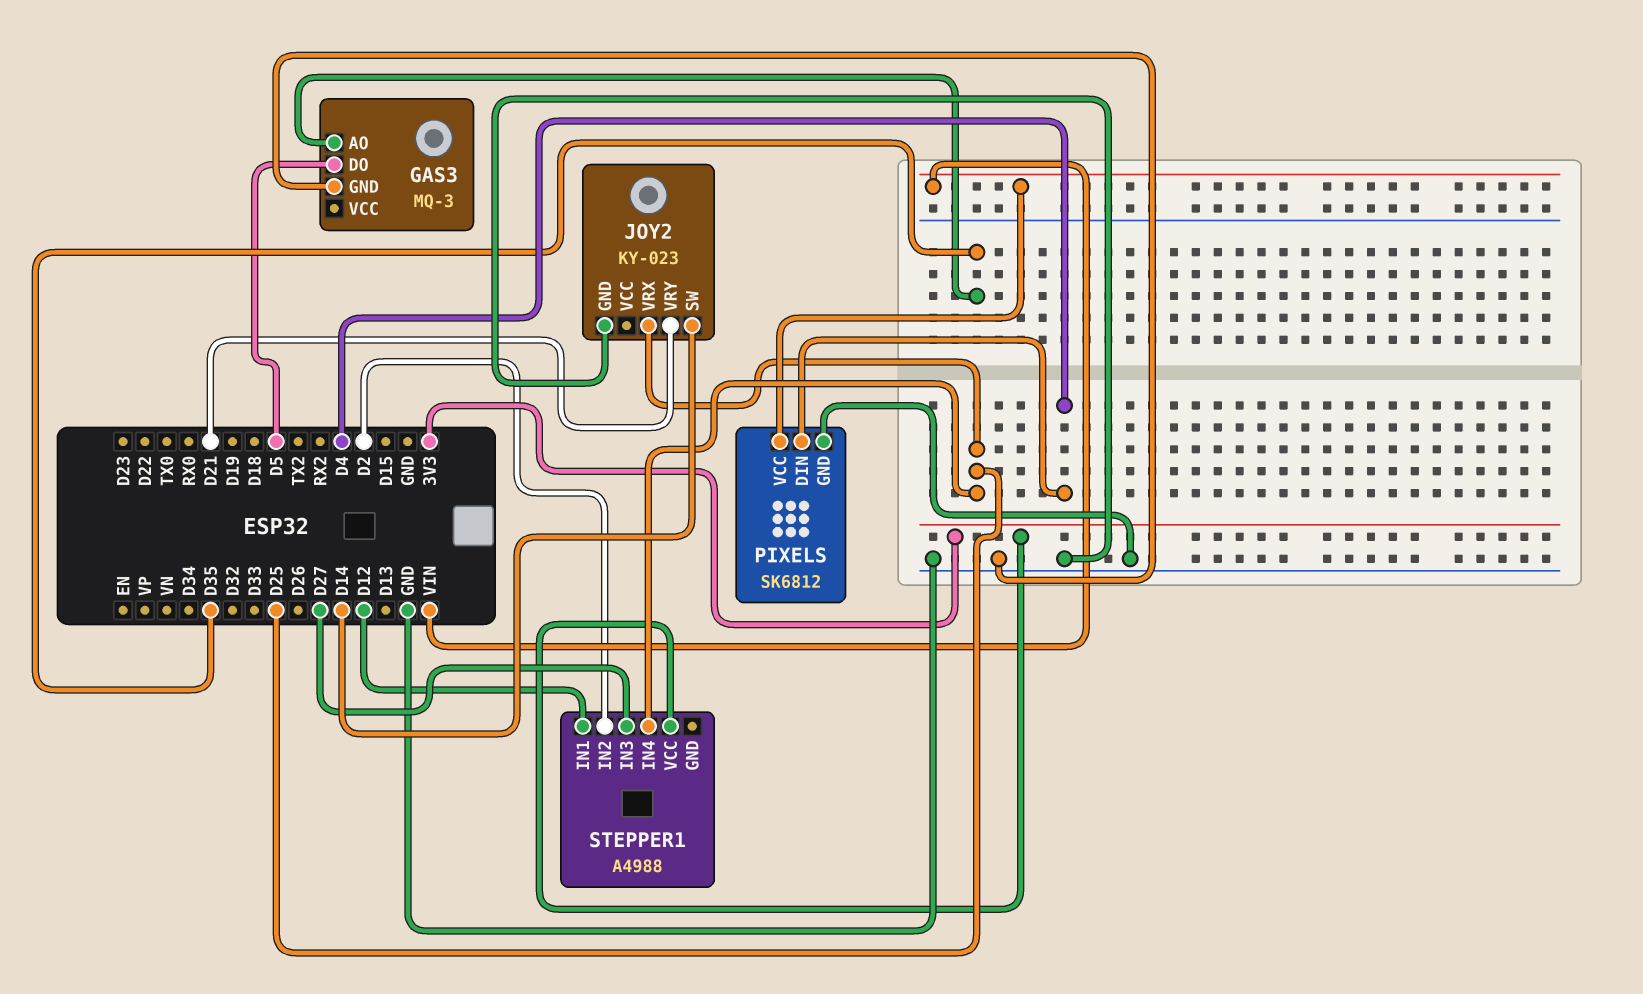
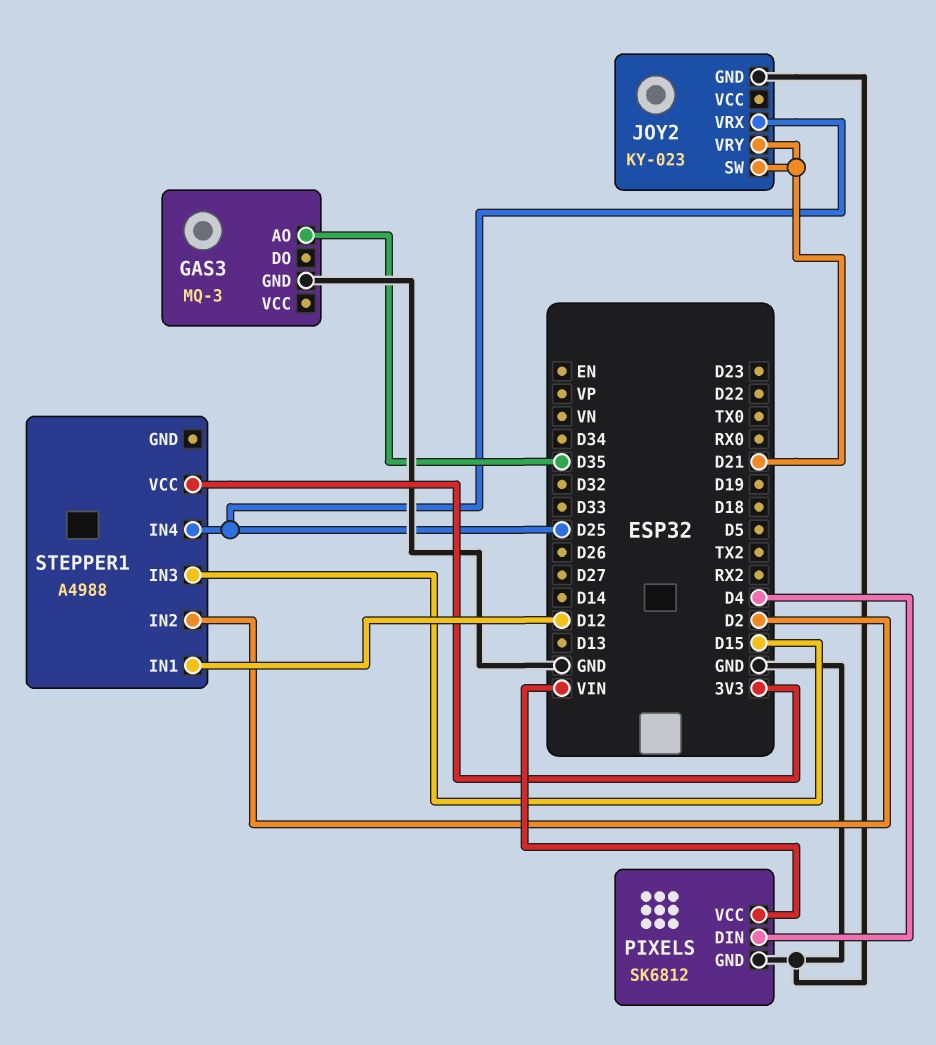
GAS3 pin DO: D5 -> none
JOY2 pin SW: D14 -> D21
STEPPER1 pin IN3: D27 -> D15

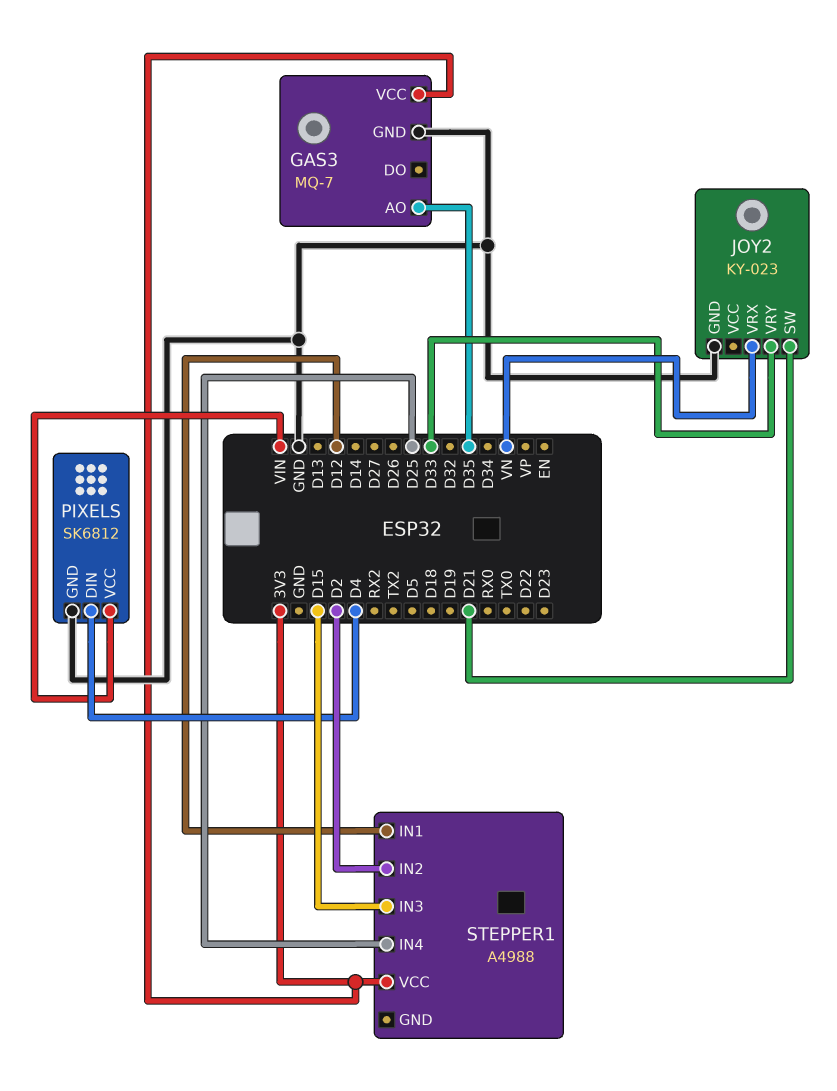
GAS3: MQ-3 -> MQ-7
GAS3 pin VCC: none -> 3V3
JOY2 pin VRX: D25 -> VN
JOY2 pin VRY: D21 -> D33

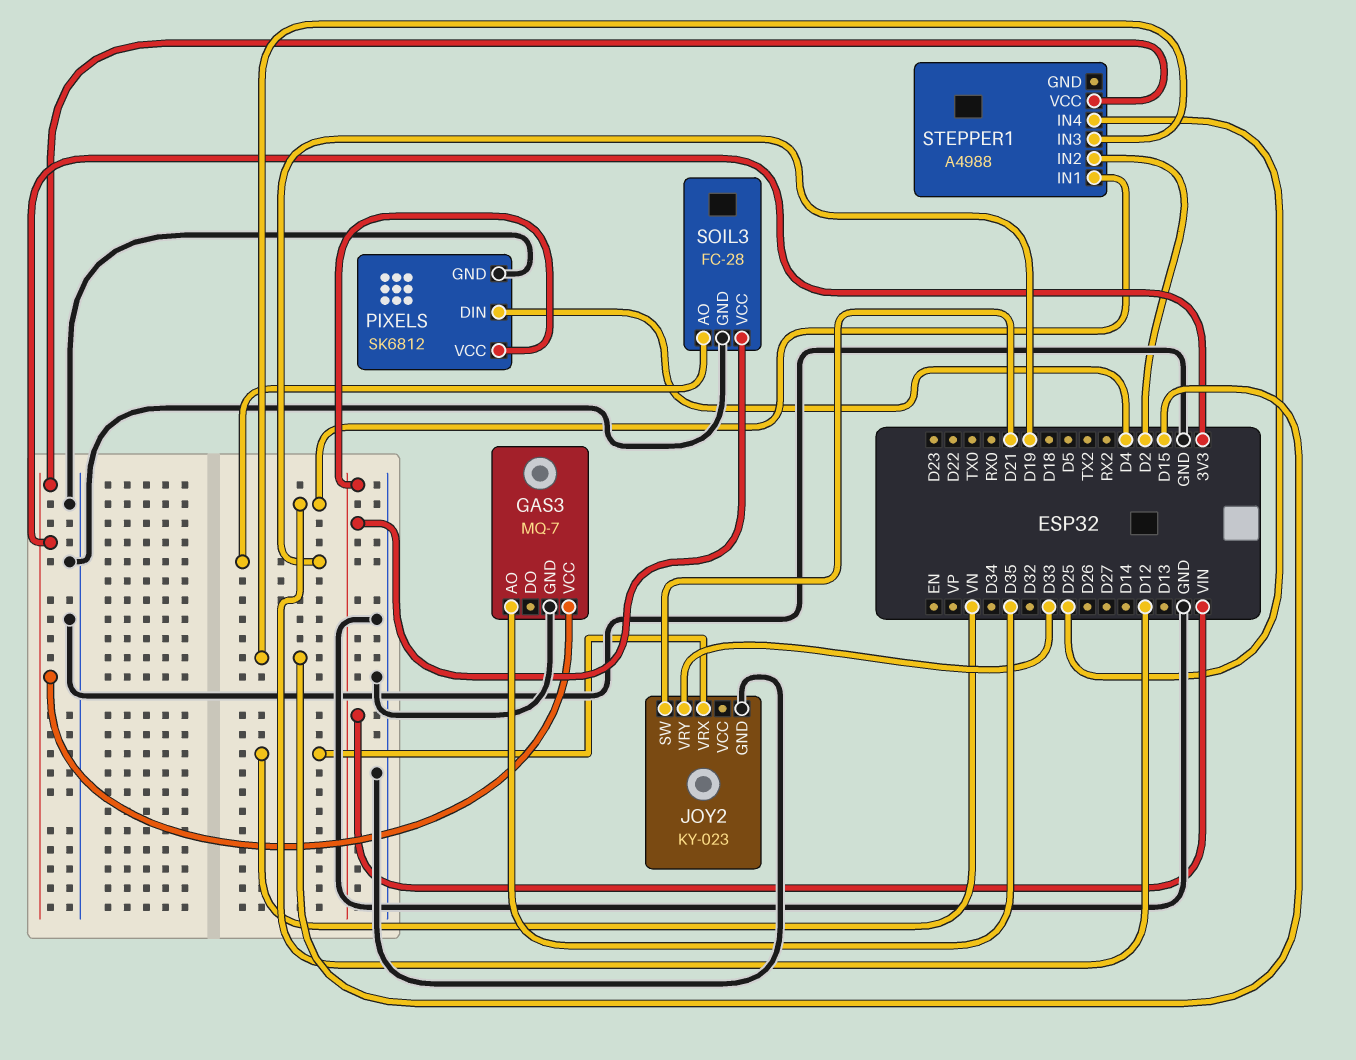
SOIL3: none -> FC-28
SOIL3 pin AO: none -> D19
SOIL3 pin GND: none -> GND
SOIL3 pin VCC: none -> VIN

